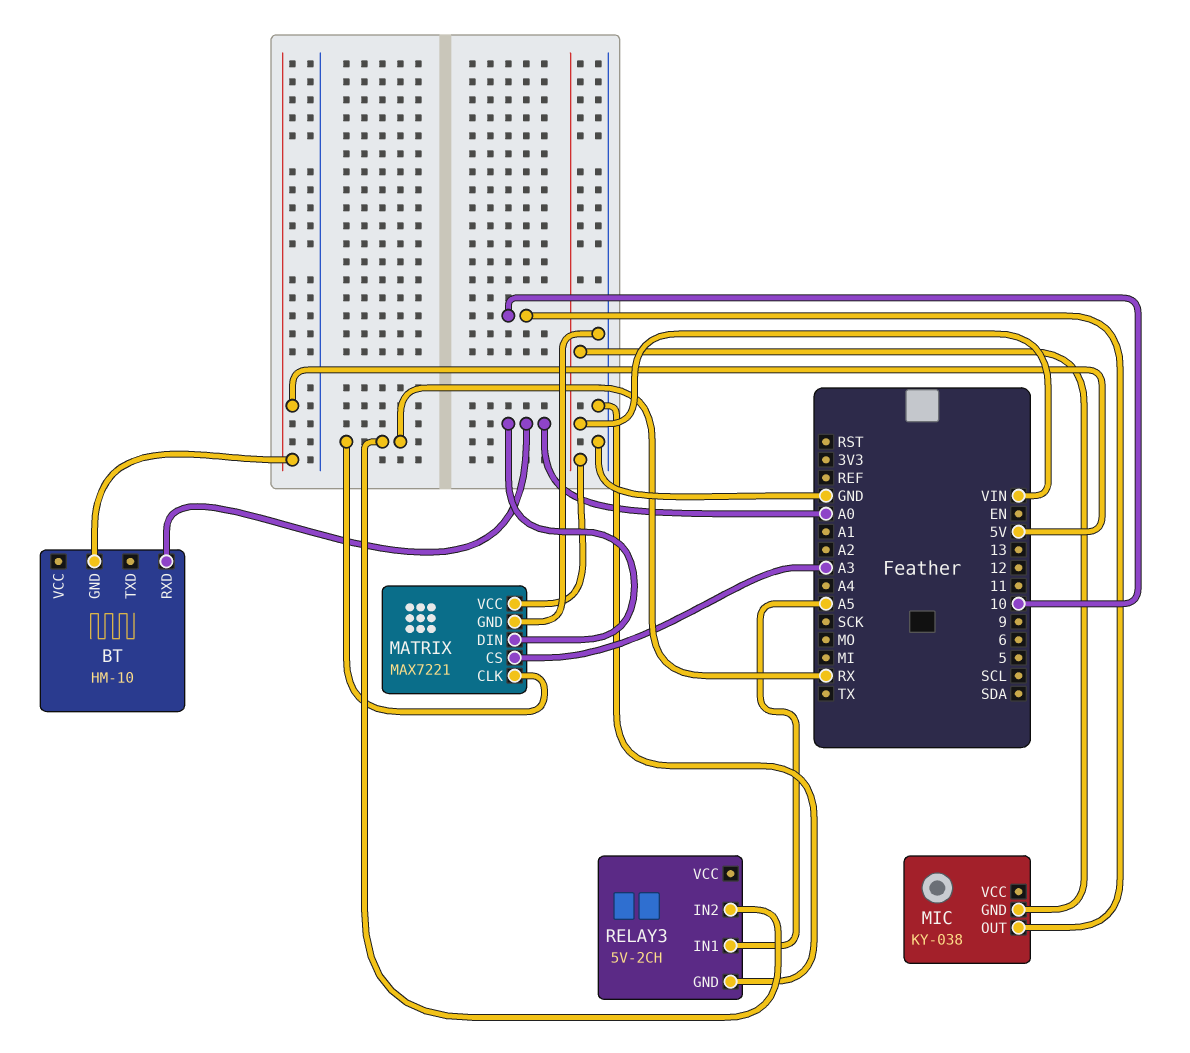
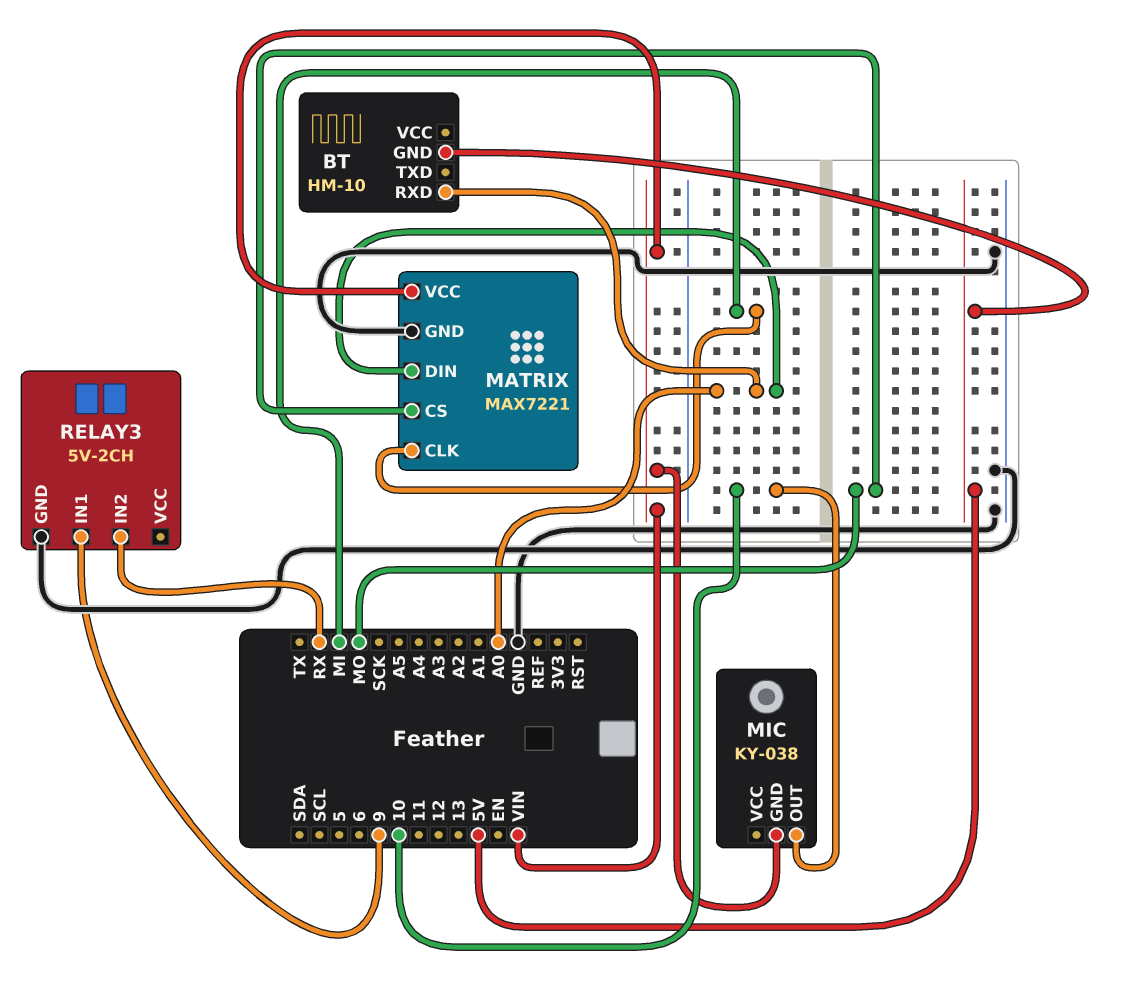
MATRIX pin CLK: RX -> MI
MATRIX pin CS: A3 -> MO
RELAY3 pin IN1: A5 -> 9

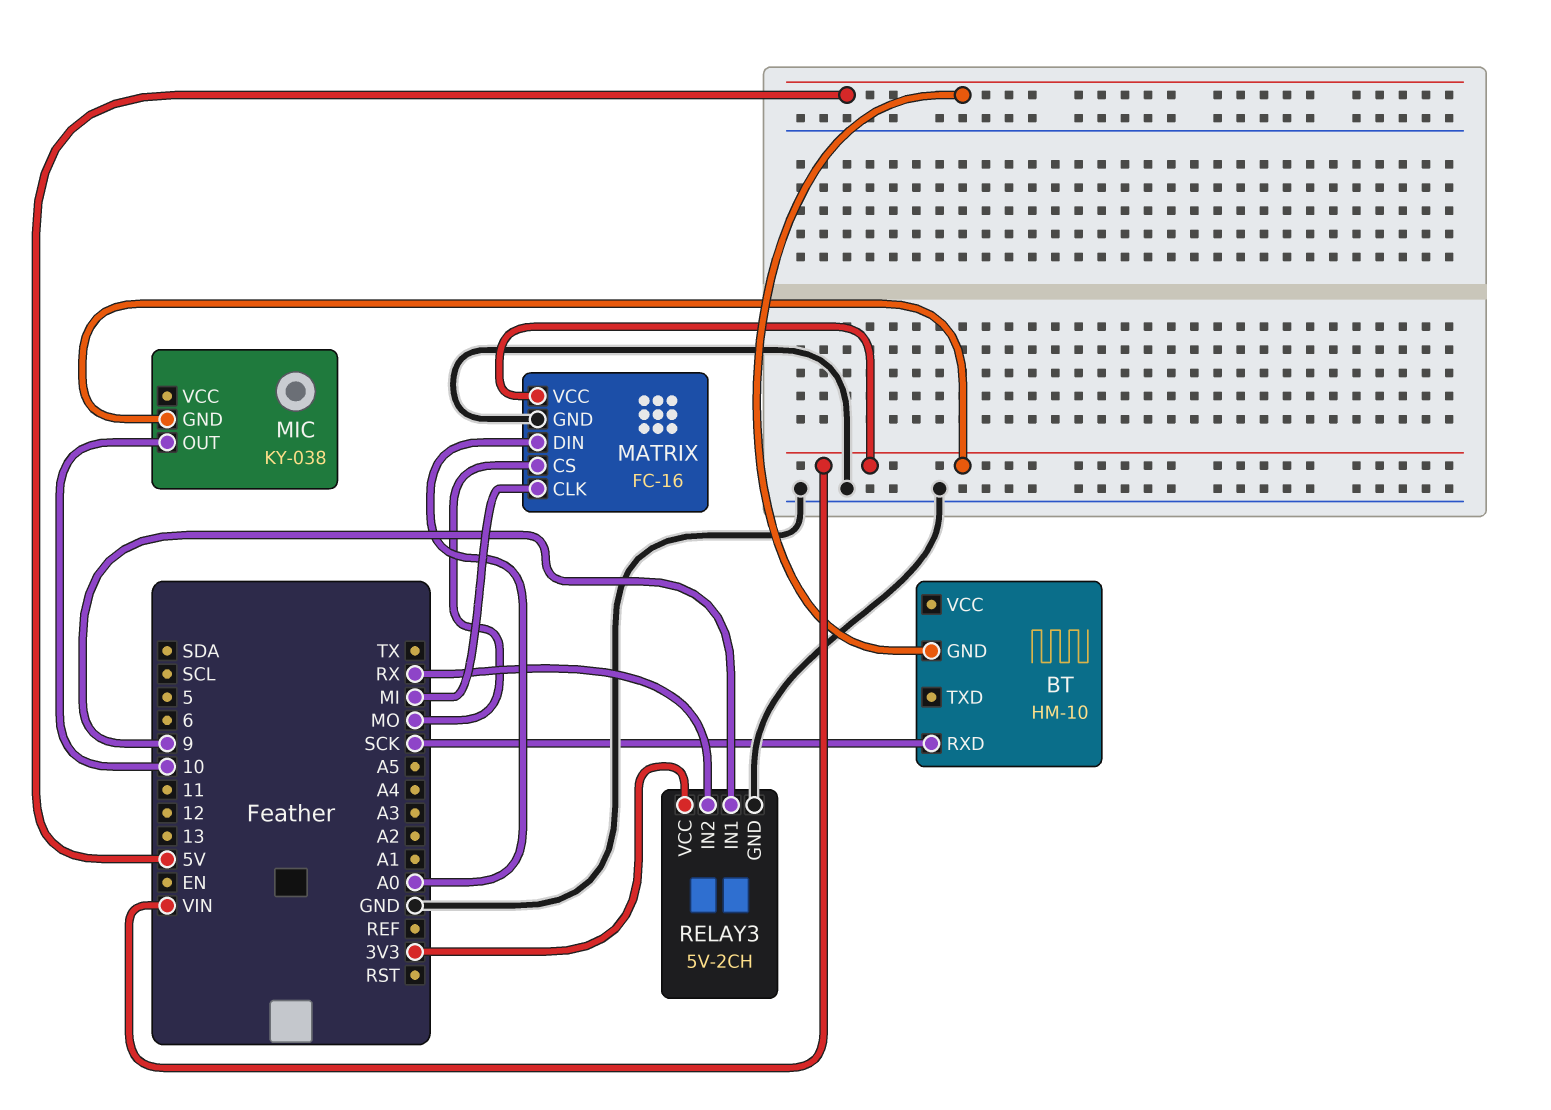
BT pin RXD: A0 -> SCK
MATRIX: MAX7221 -> FC-16
RELAY3 pin VCC: none -> 3V3

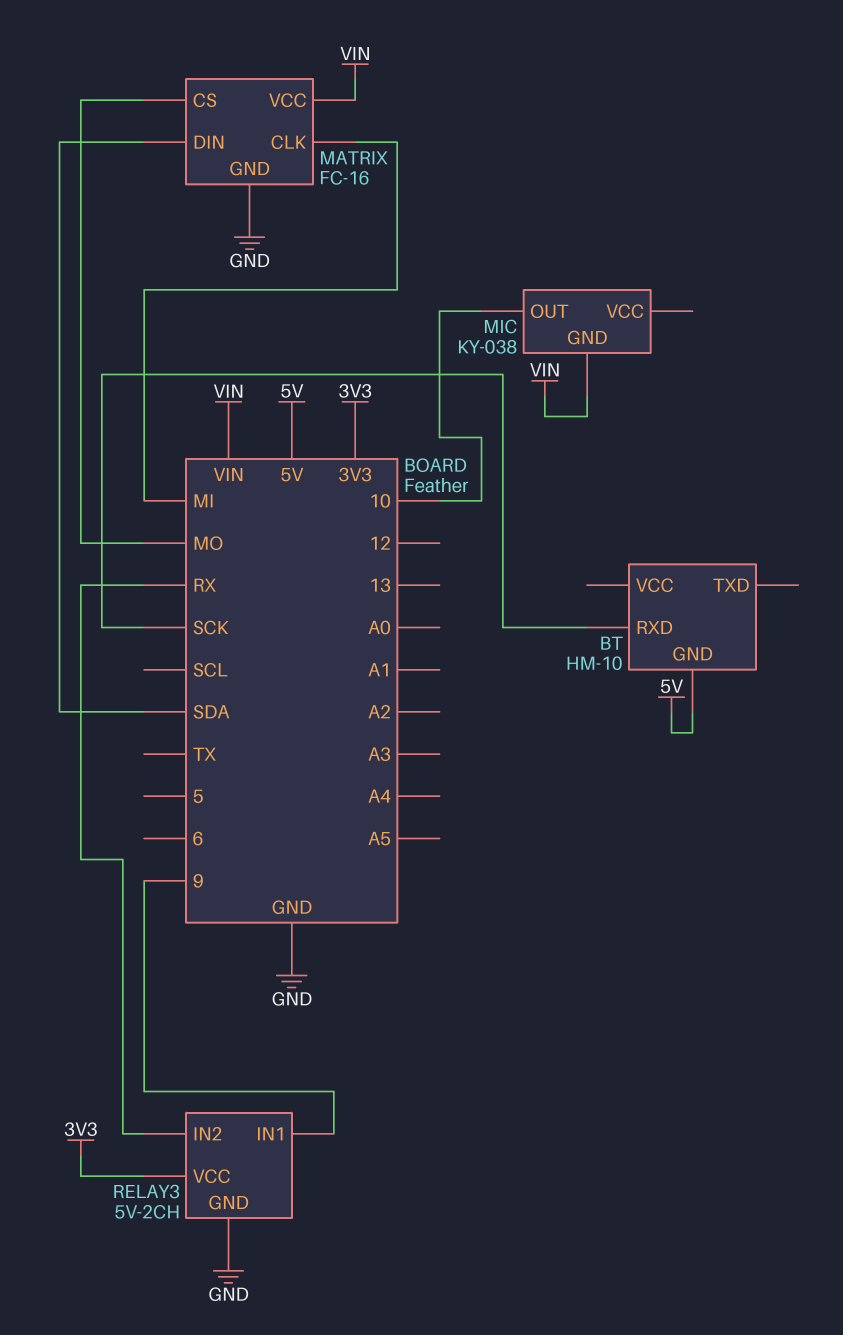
MATRIX pin DIN: A0 -> SDA

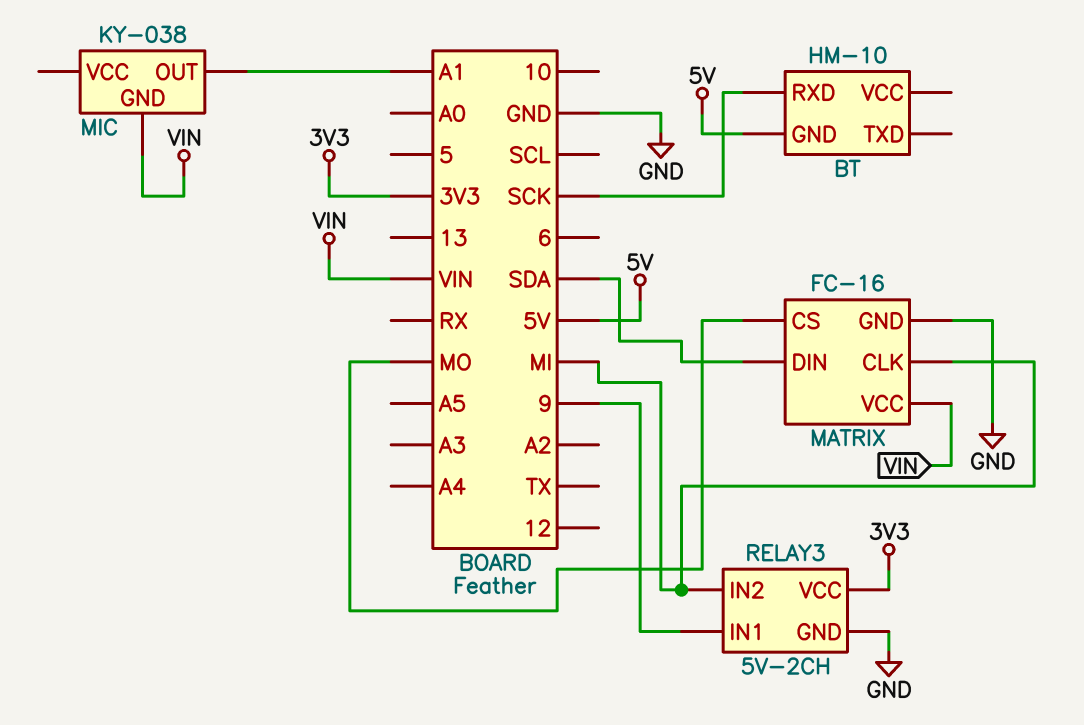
MIC pin OUT: 10 -> A1
RELAY3 pin IN2: RX -> MI

